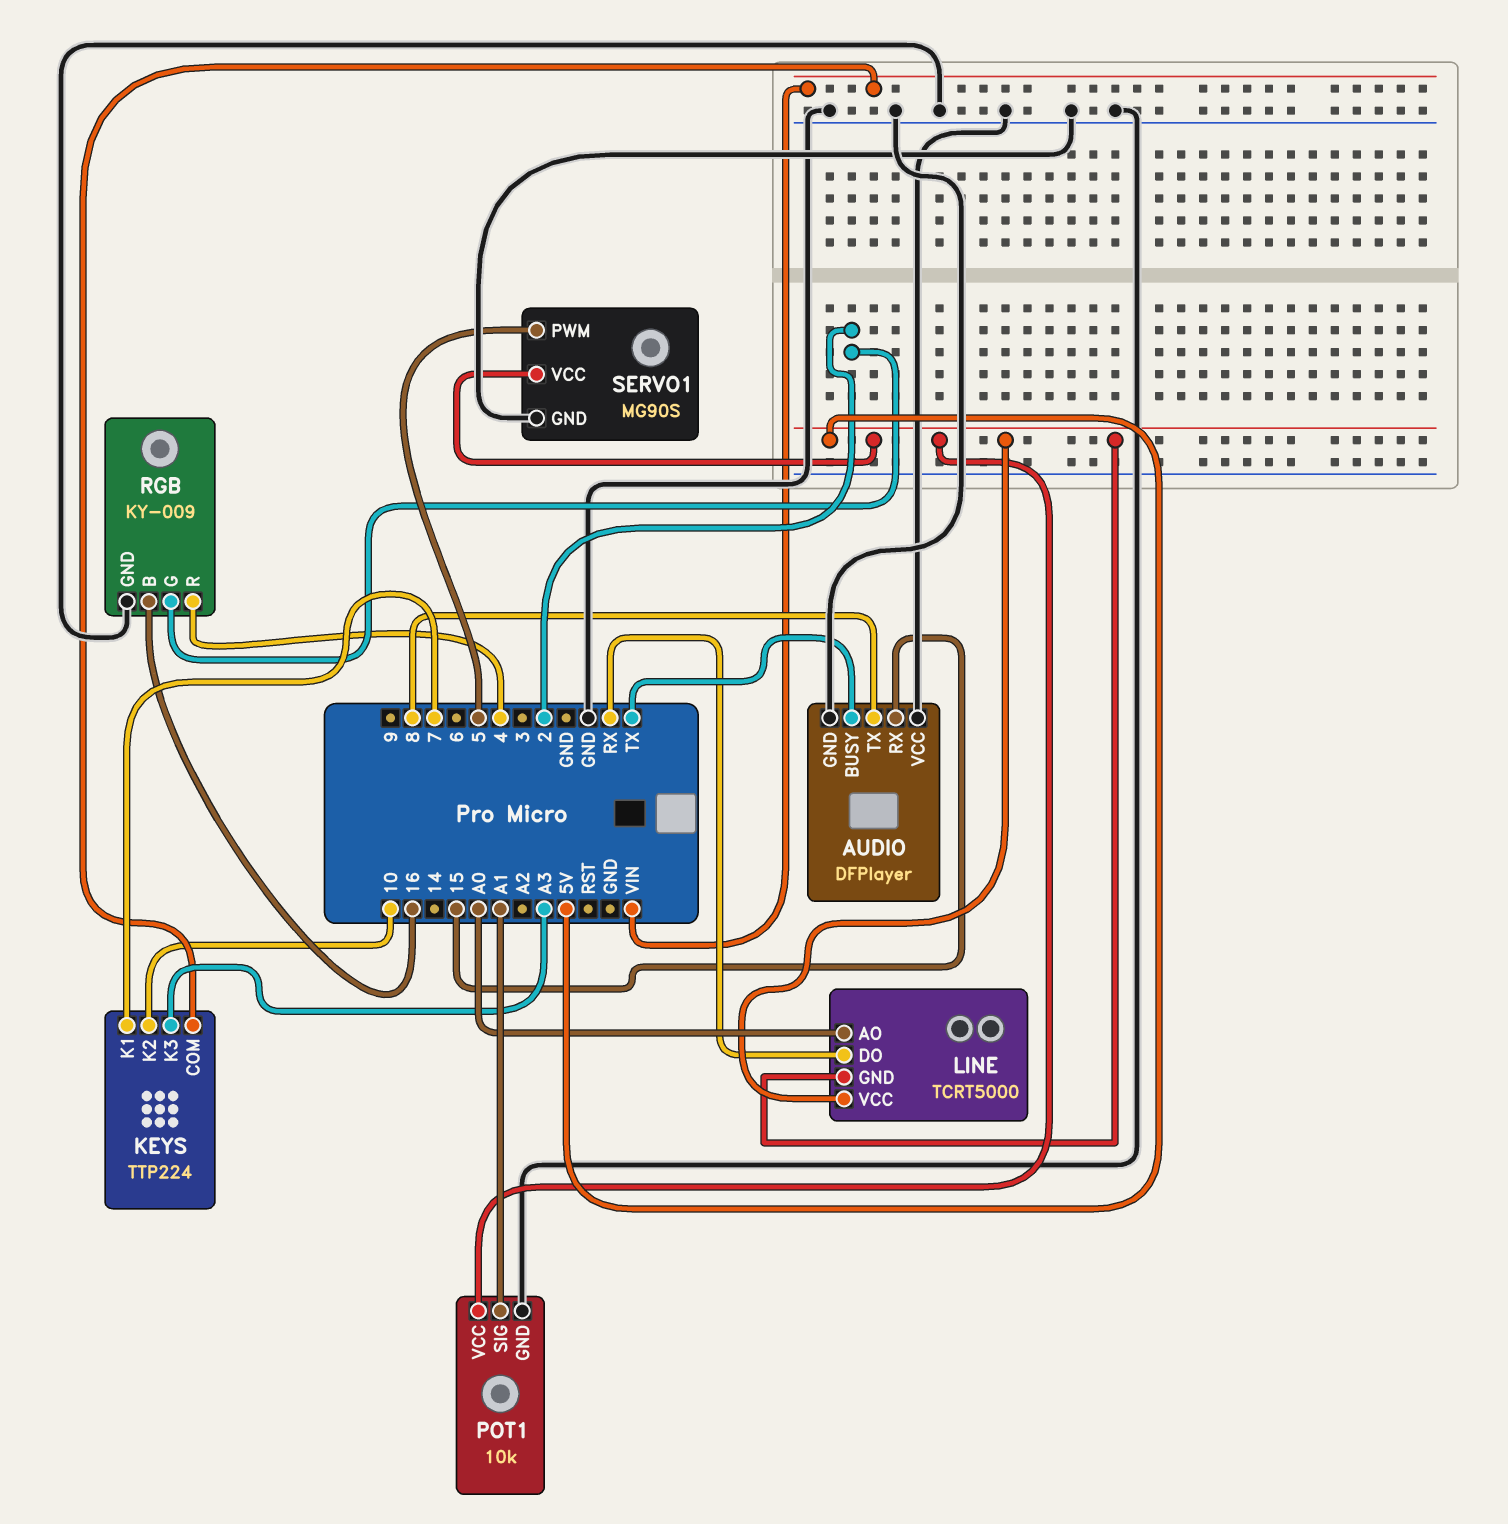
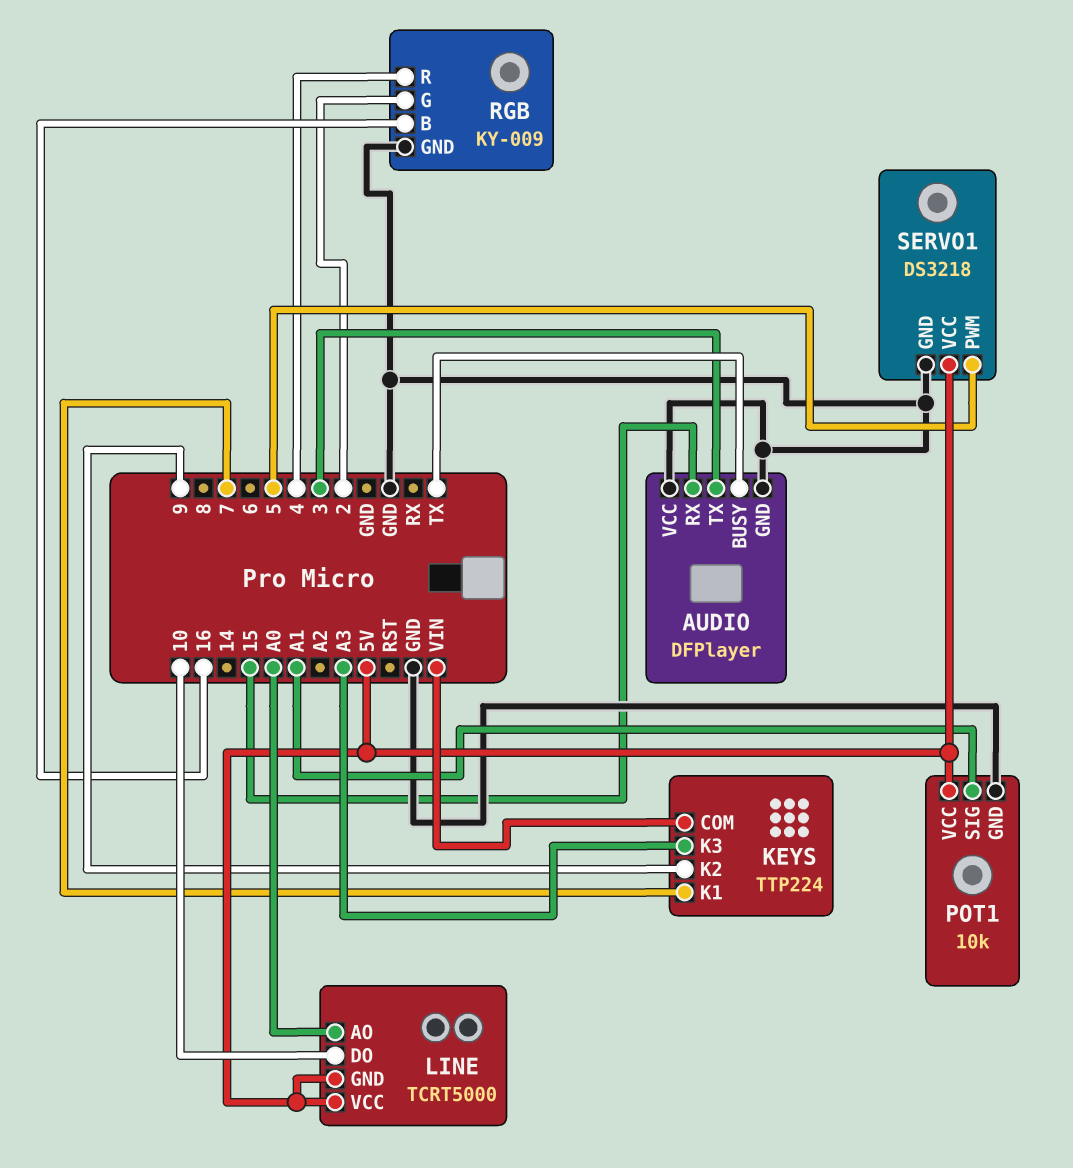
AUDIO pin TX: 8 -> 3
KEYS pin K2: 10 -> 9
LINE pin DO: RX -> 10
SERVO1: MG90S -> DS3218

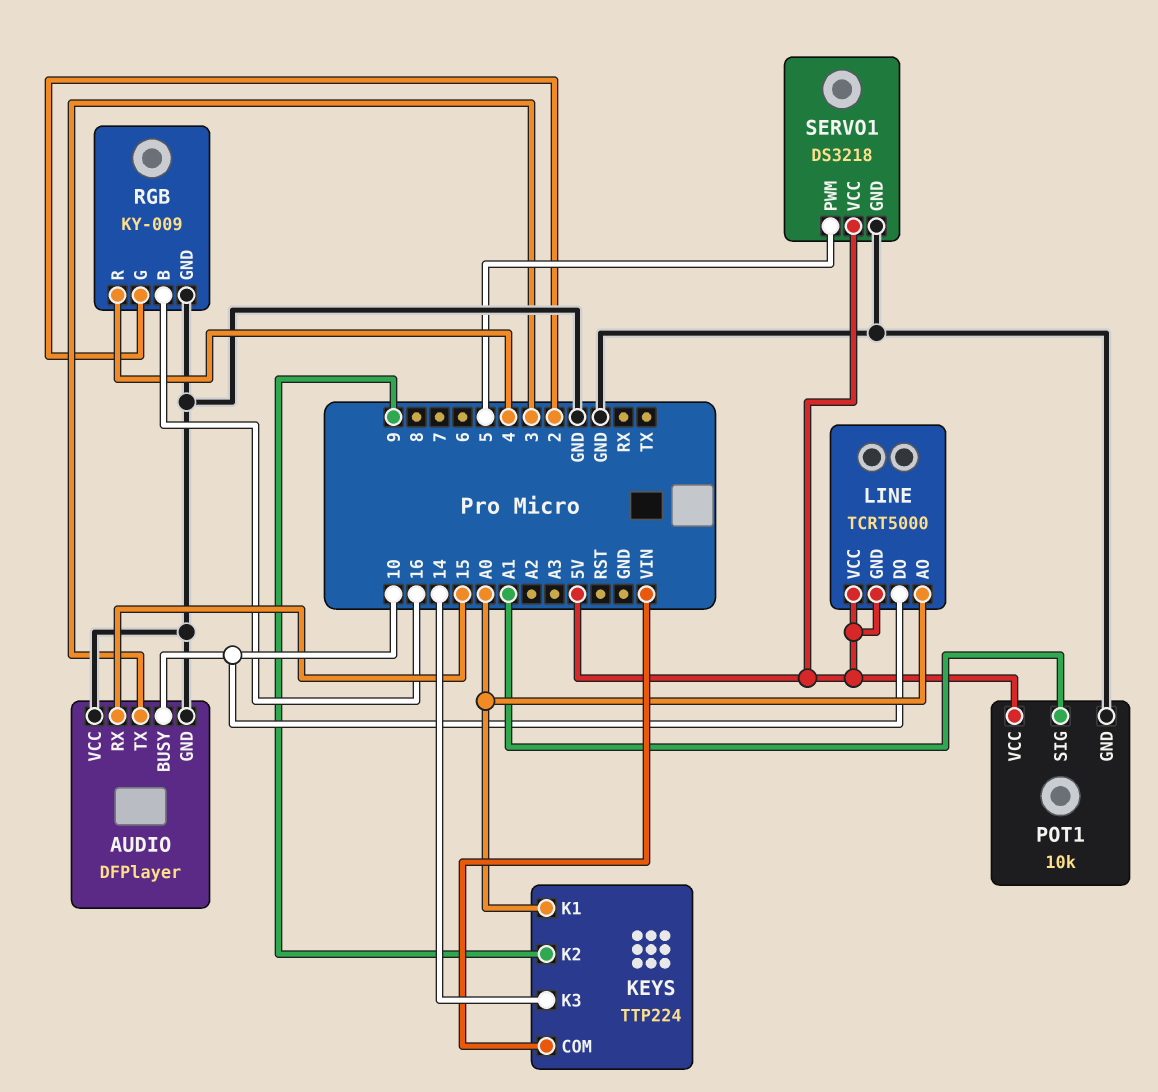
AUDIO pin BUSY: TX -> 10
KEYS pin K1: 7 -> A0
KEYS pin K3: A3 -> 14

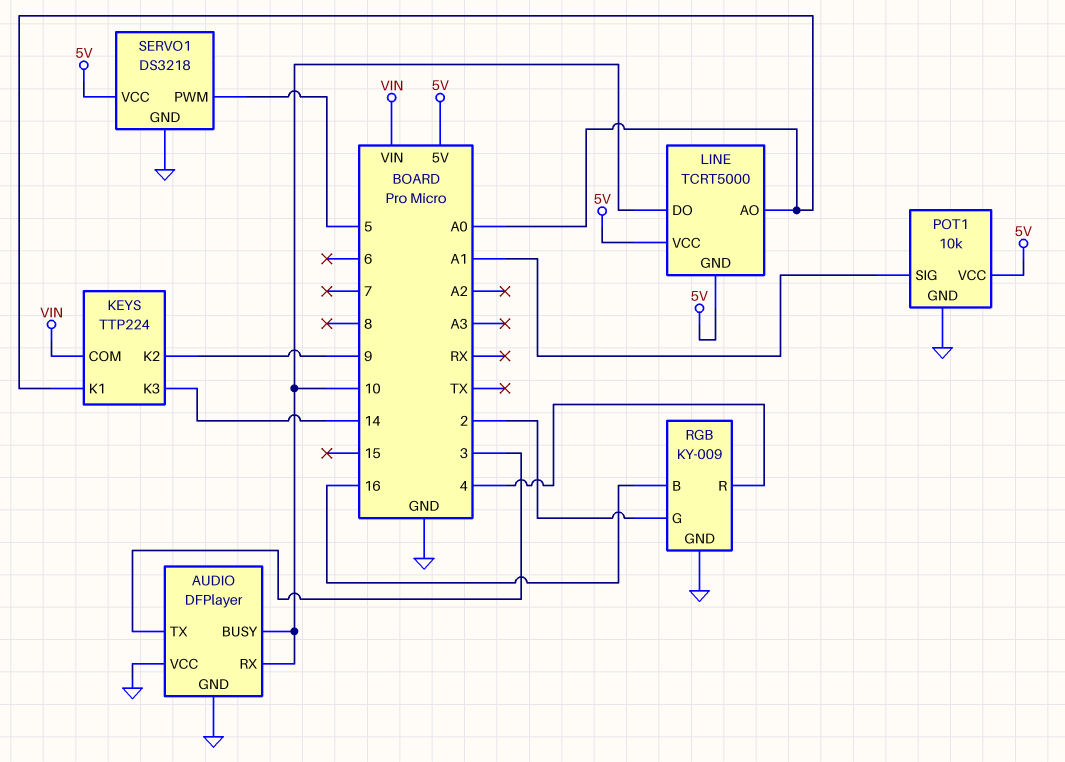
AUDIO pin RX: 15 -> 10

